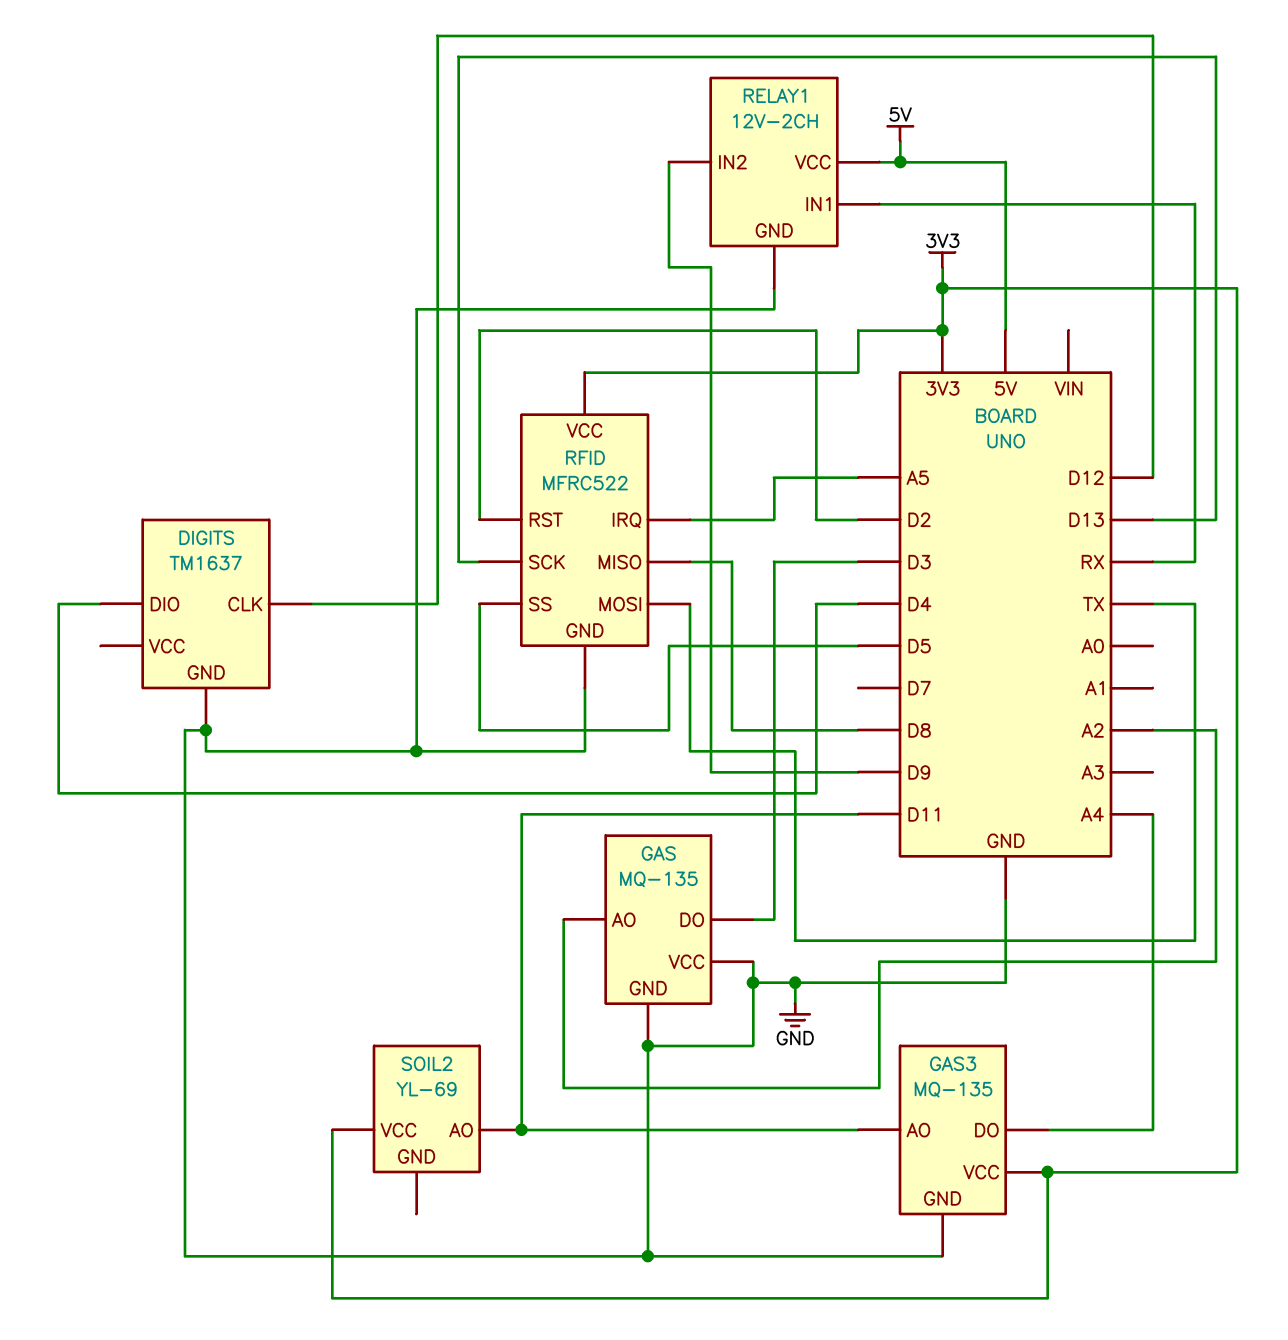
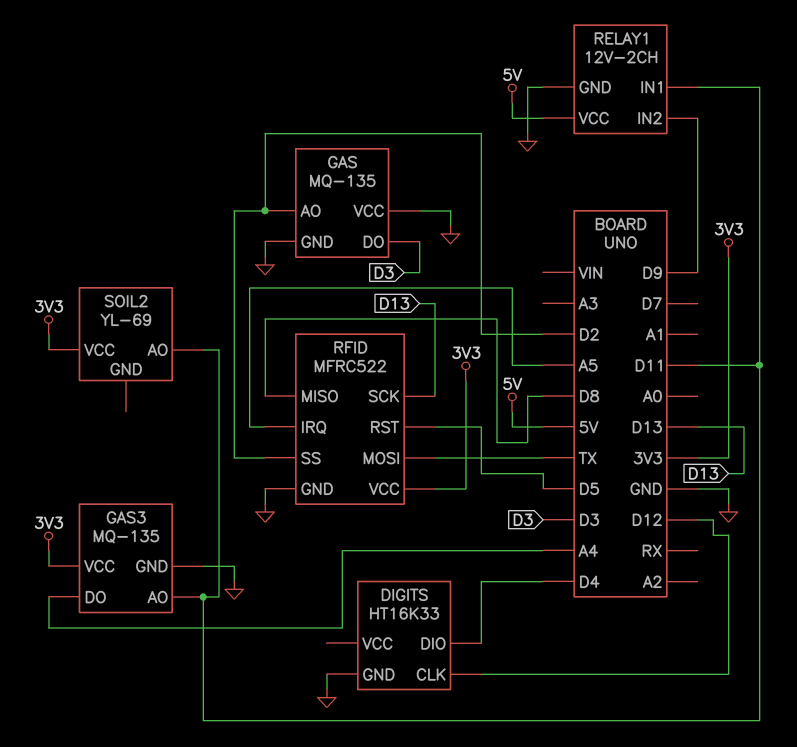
DIGITS: TM1637 -> HT16K33
GAS pin AO: A2 -> D2
RELAY1 pin IN1: RX -> D11
RFID pin RST: D2 -> D5
RFID pin SS: D5 -> D2

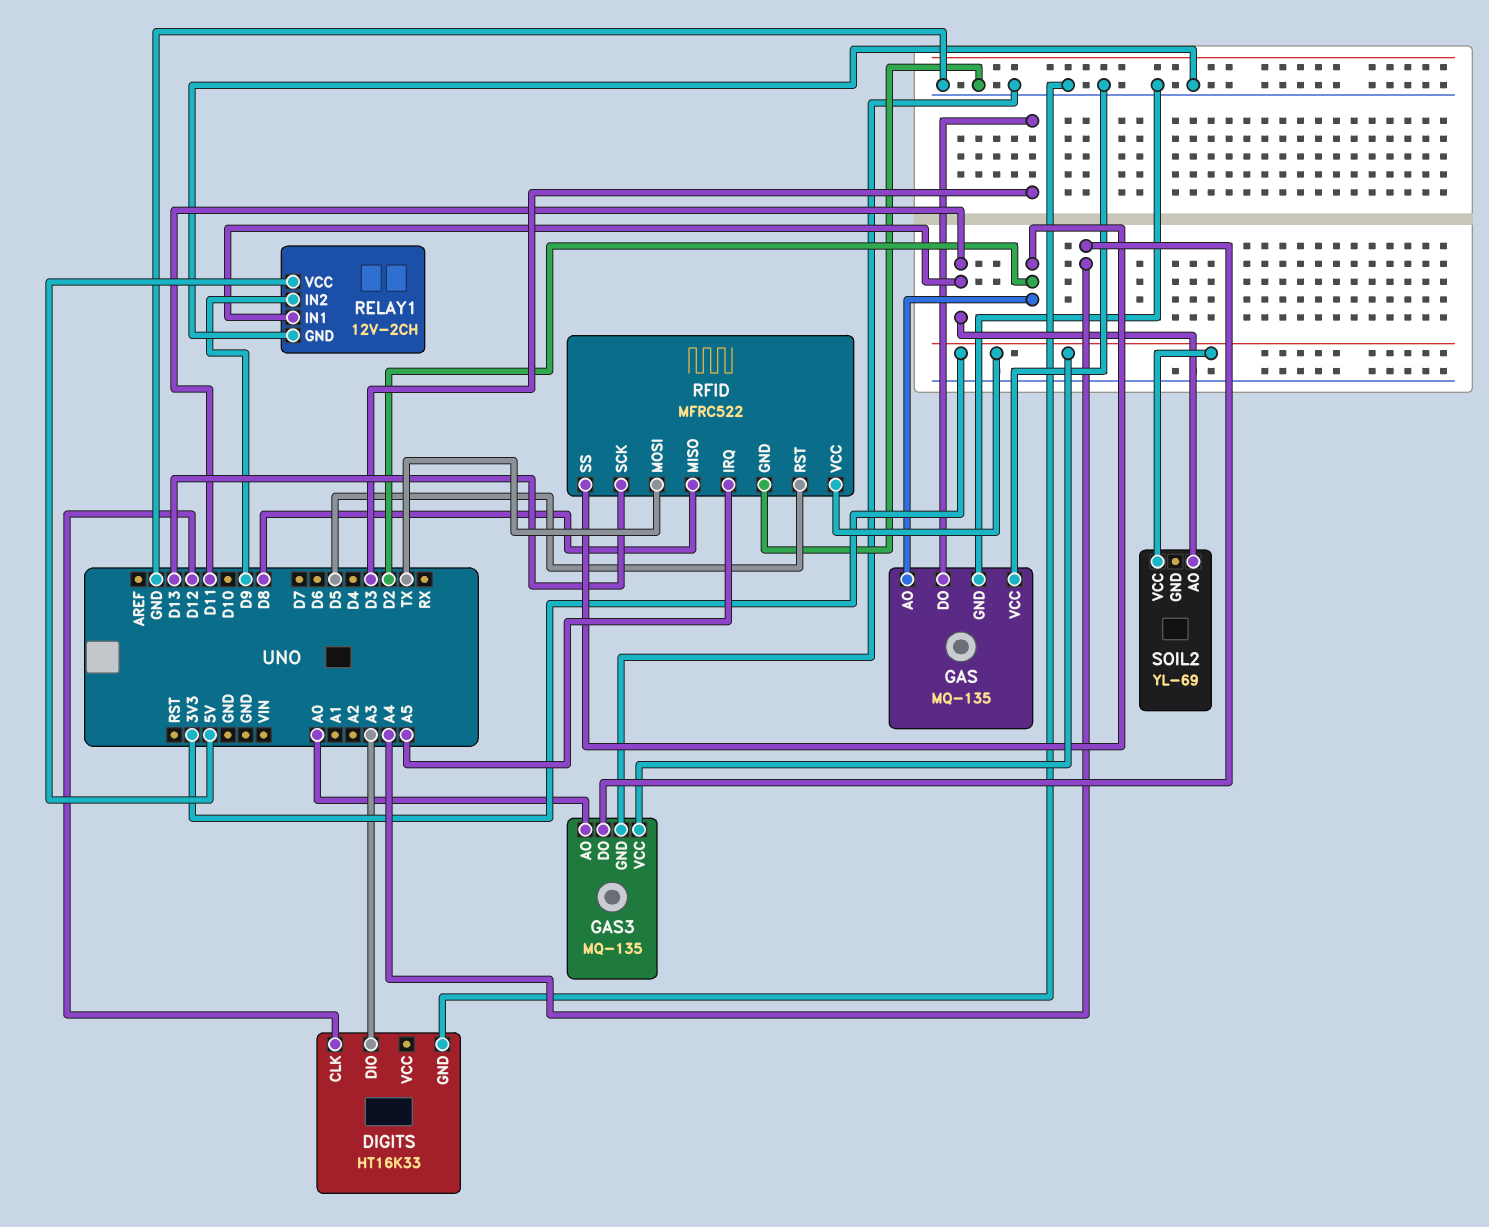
DIGITS pin DIO: D4 -> A3
GAS3 pin AO: D11 -> A0

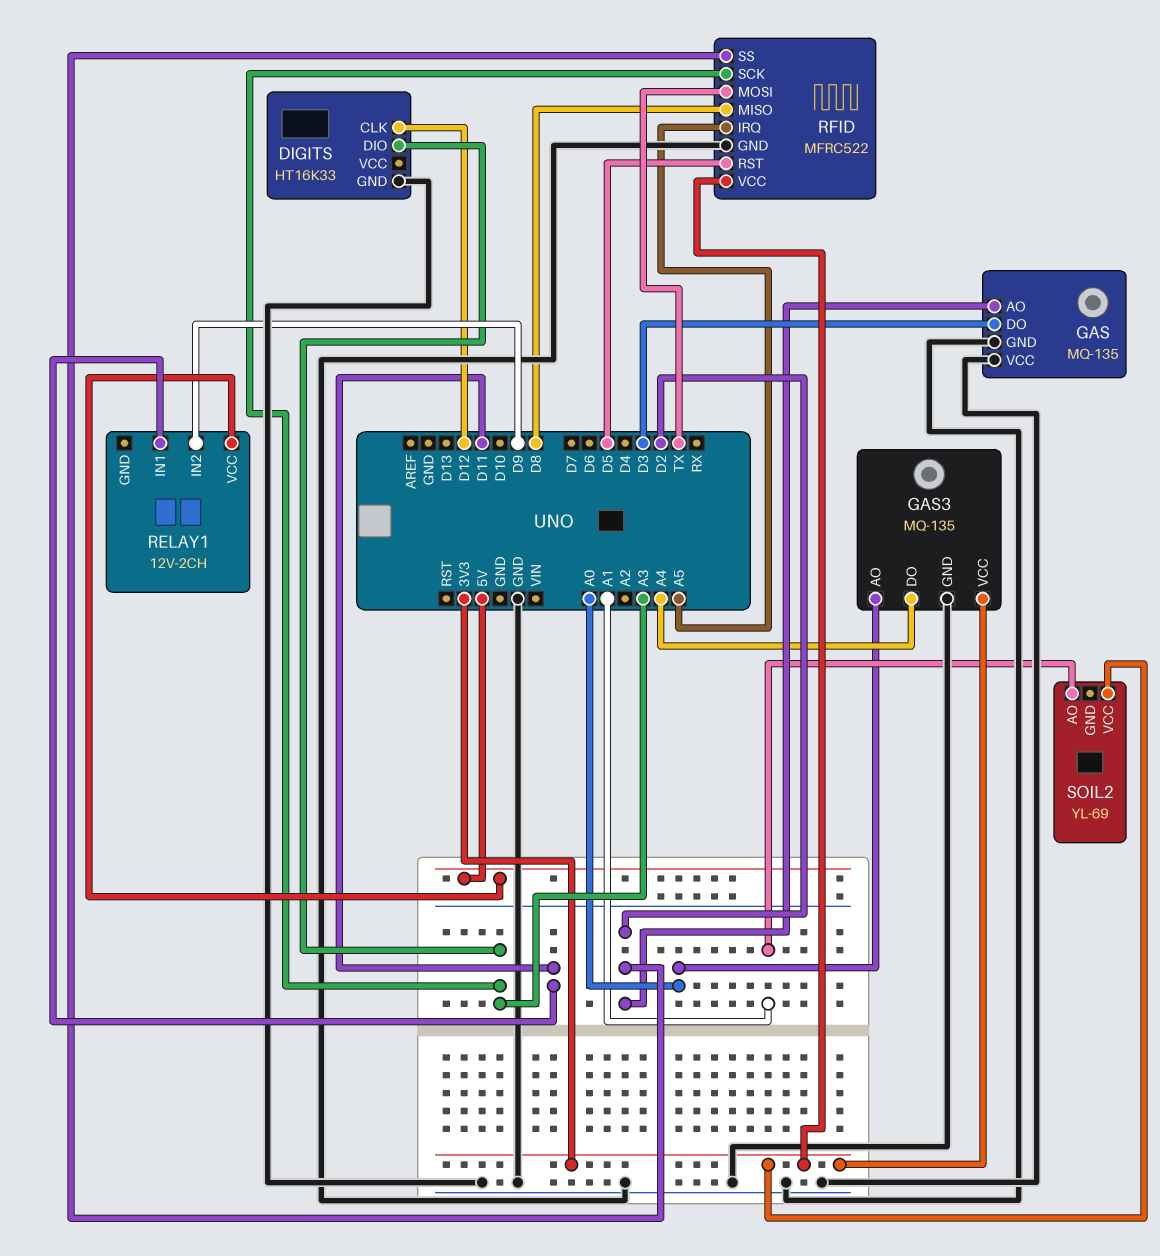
RELAY1 pin GND: GND -> none
RFID pin SCK: D13 -> A3
SOIL2 pin AO: D11 -> A1

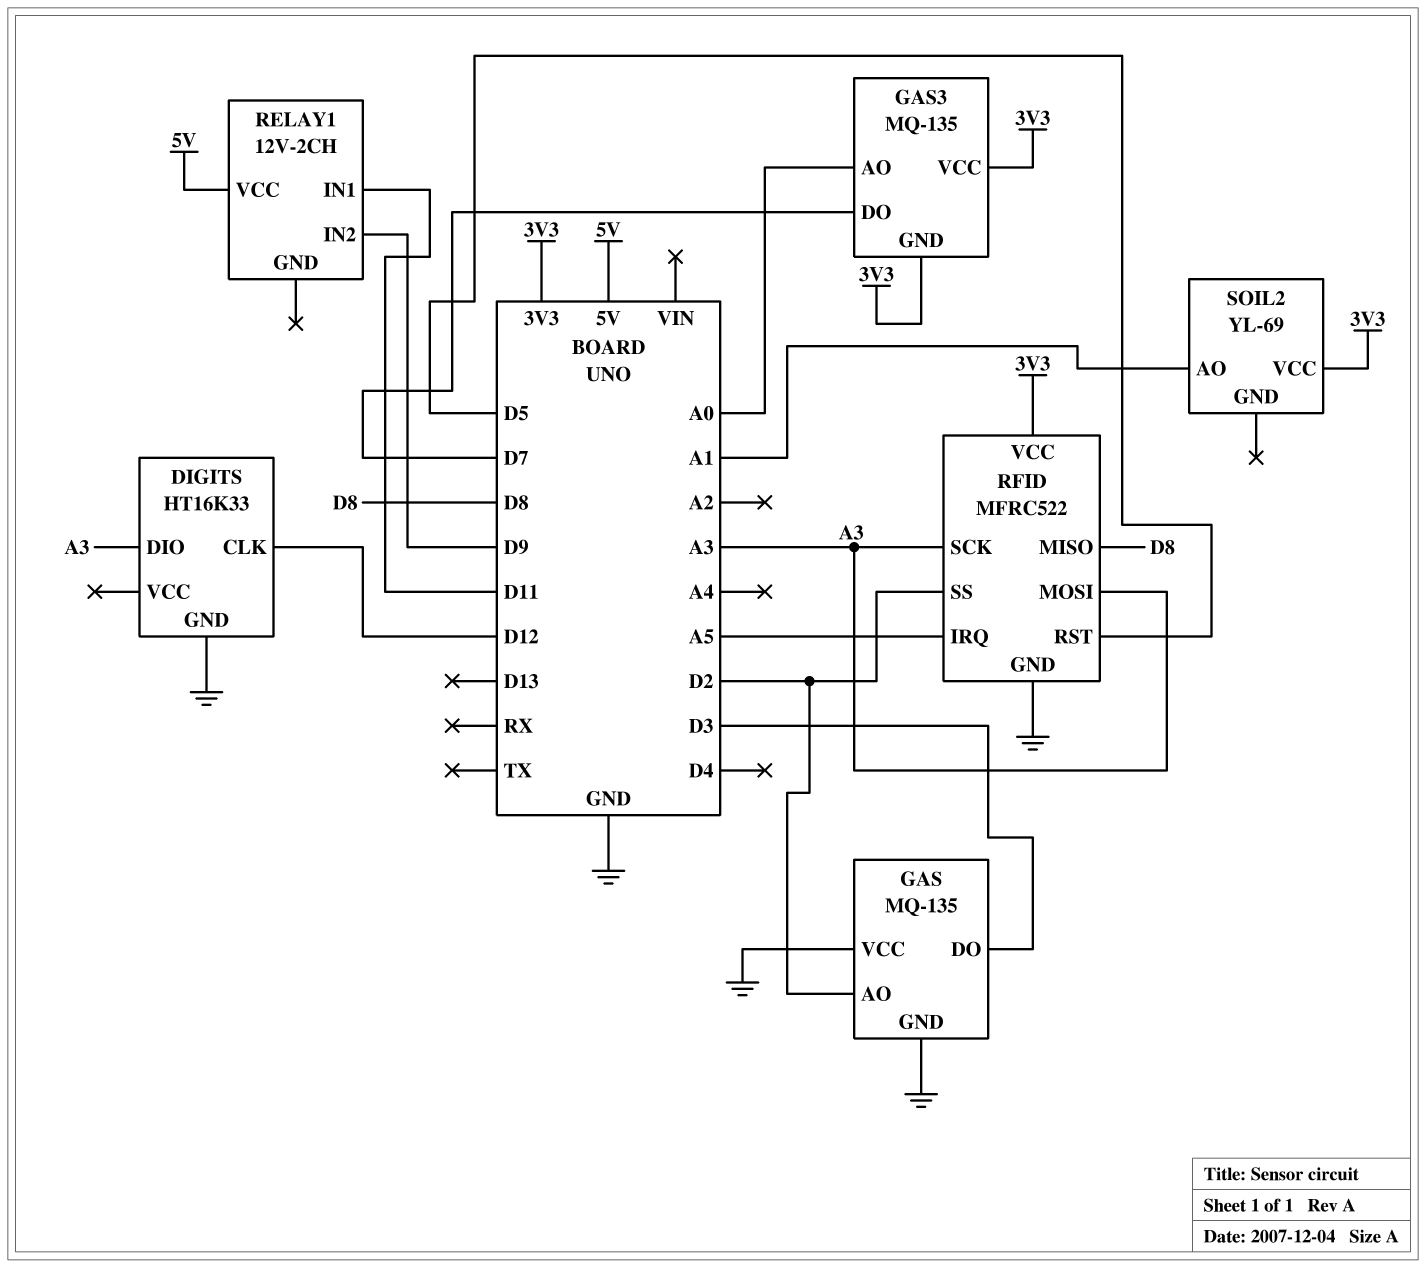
GAS3 pin DO: A4 -> D7
GAS3 pin GND: GND -> 3V3
RFID pin MOSI: TX -> A3

